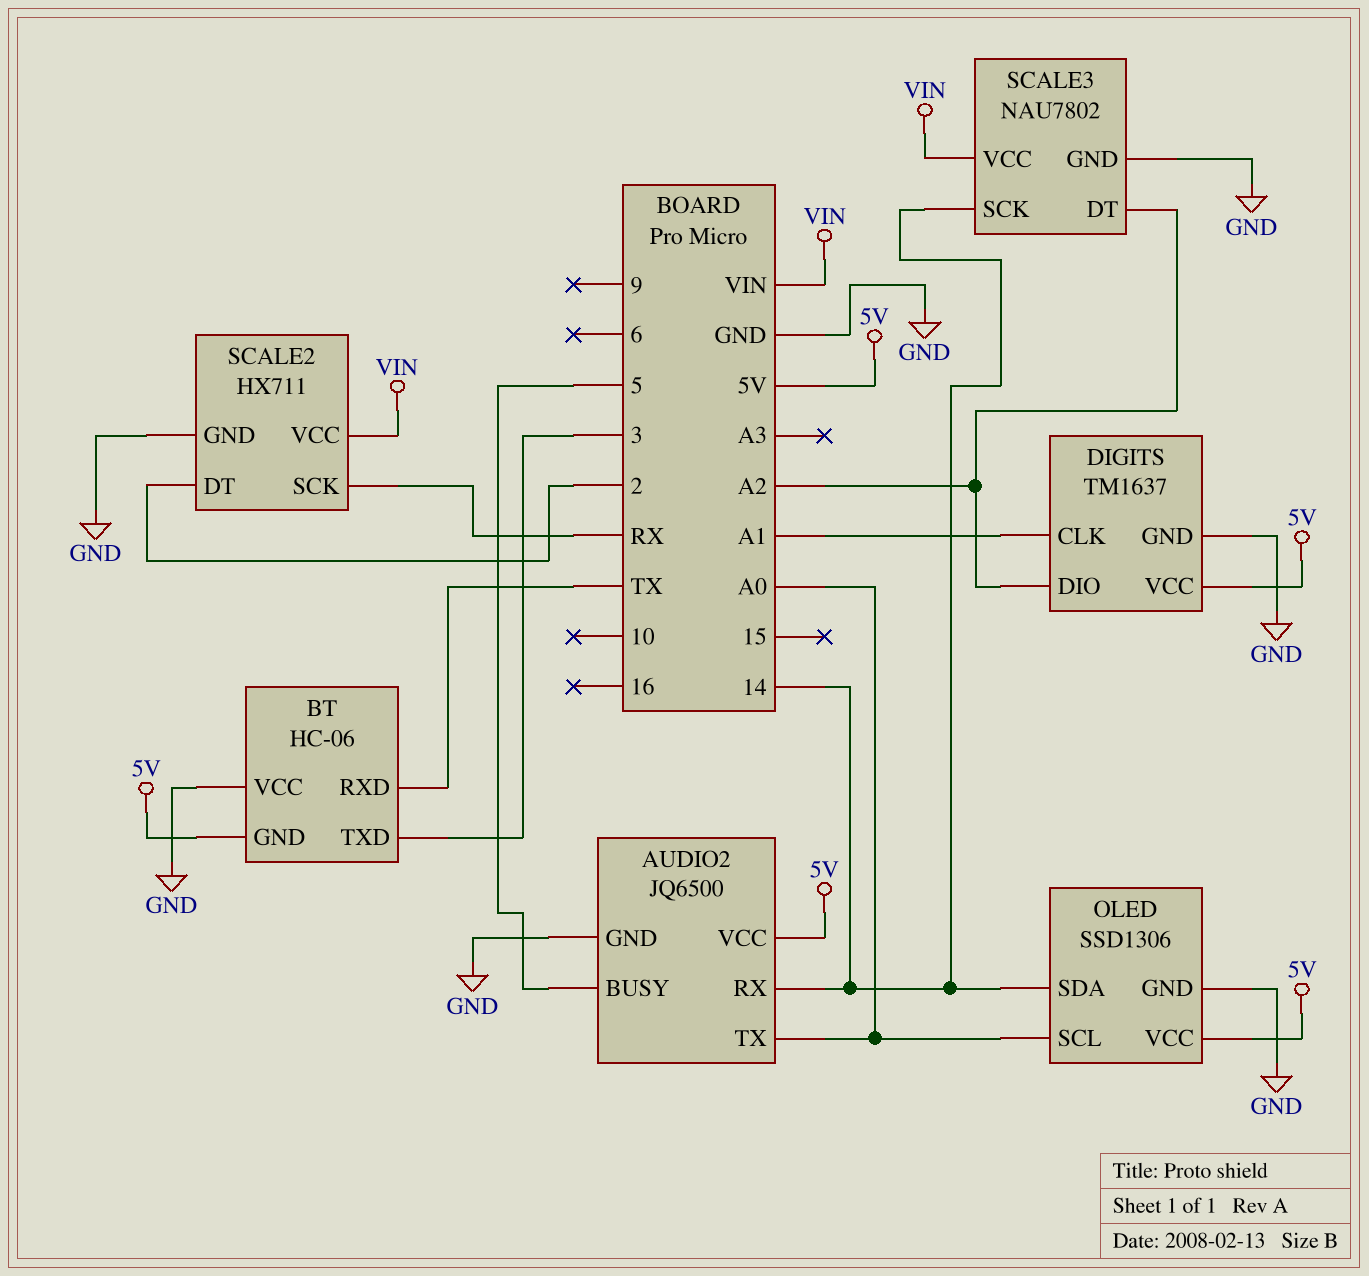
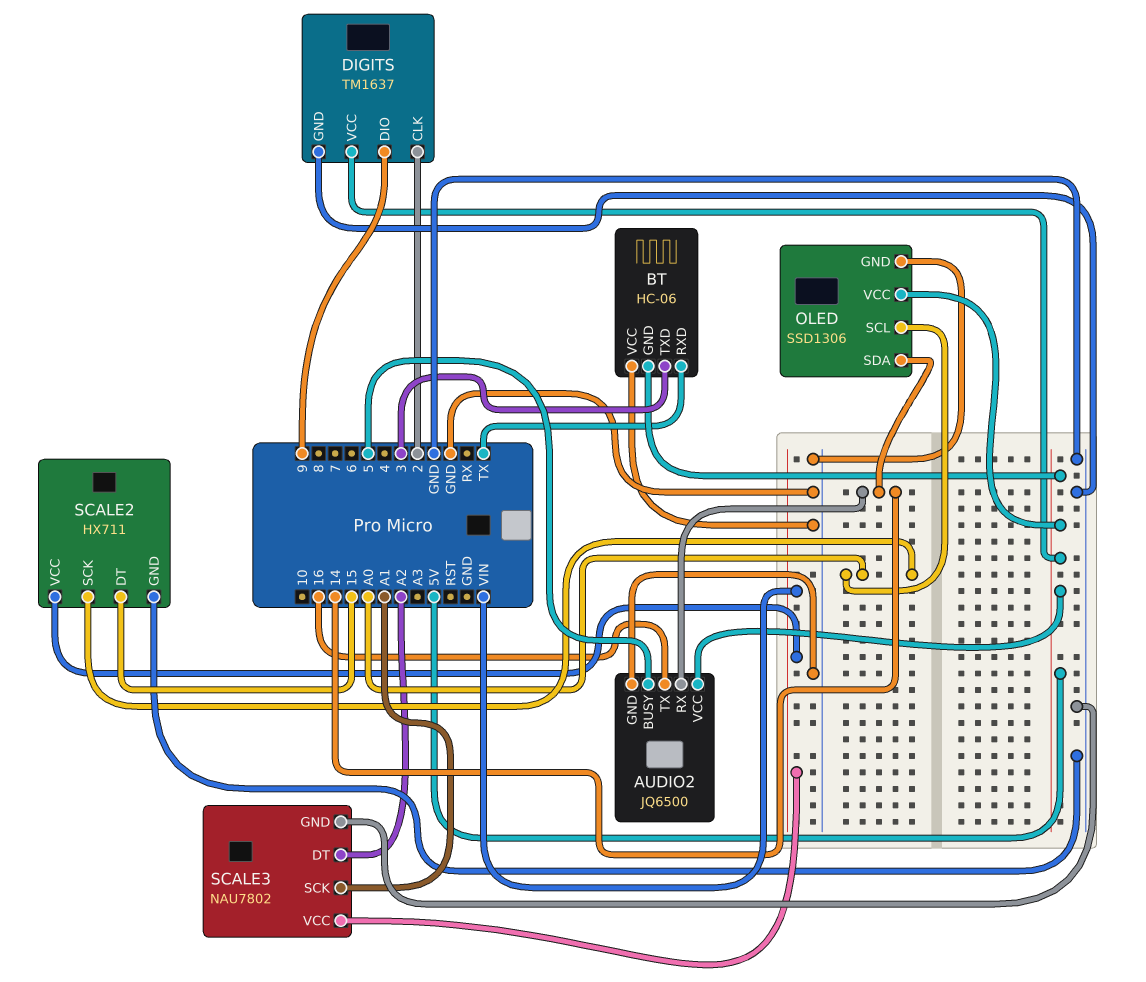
AUDIO2 pin TX: A0 -> 16
DIGITS pin CLK: A1 -> 2
DIGITS pin DIO: A2 -> 9
SCALE2 pin DT: 2 -> 15
SCALE2 pin SCK: RX -> A0
SCALE3 pin SCK: 14 -> A1

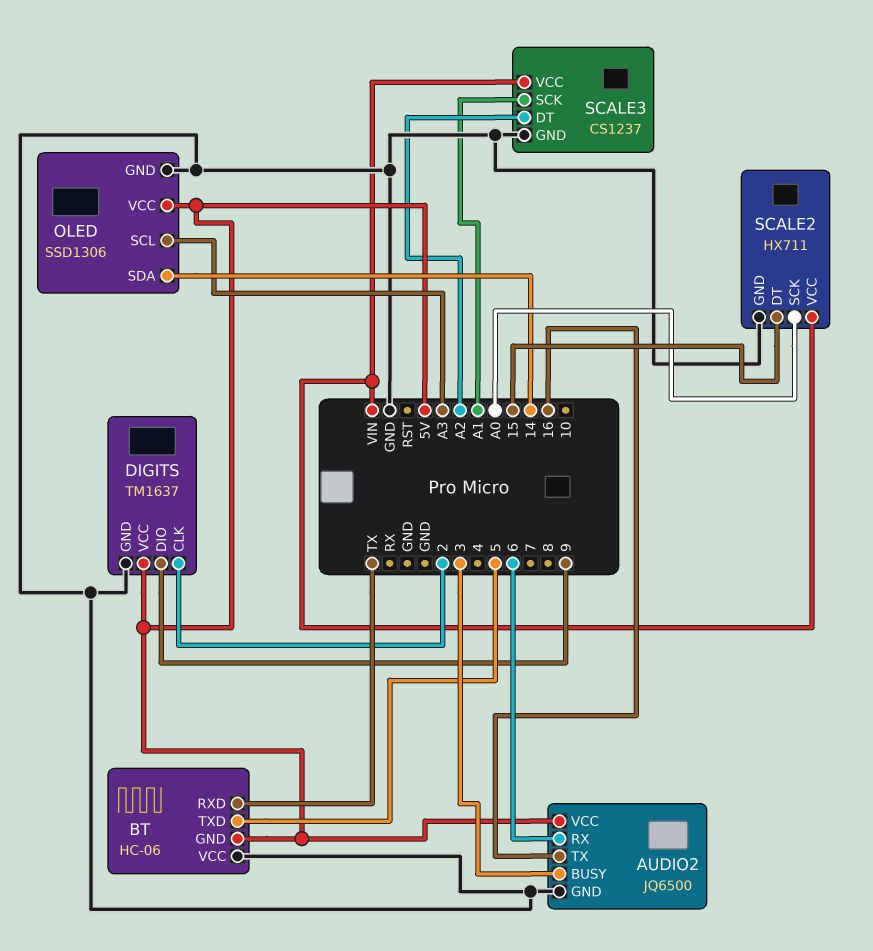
AUDIO2 pin BUSY: 5 -> 3
AUDIO2 pin RX: 14 -> 6
BT pin TXD: 3 -> 5
OLED pin SCL: A0 -> A3
SCALE3: NAU7802 -> CS1237

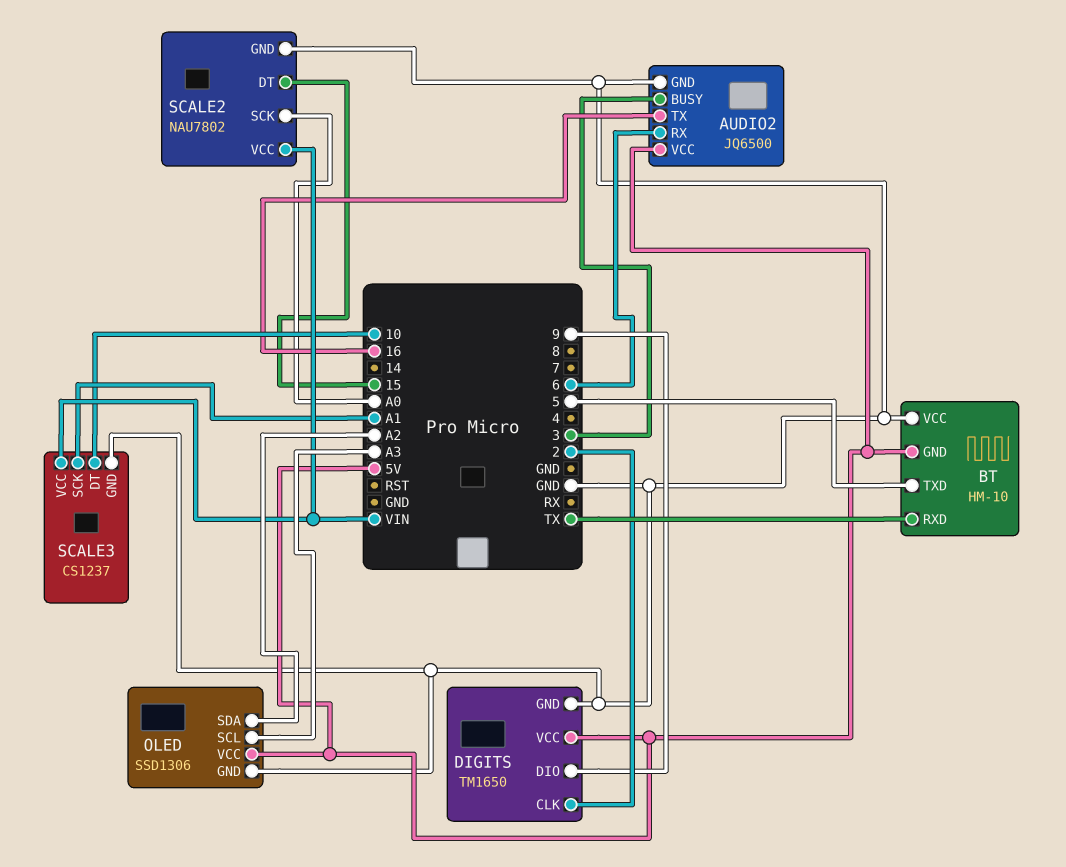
BT: HC-06 -> HM-10
DIGITS: TM1637 -> TM1650
OLED pin SDA: 14 -> A2
SCALE2: HX711 -> NAU7802
SCALE3 pin DT: A2 -> 10

